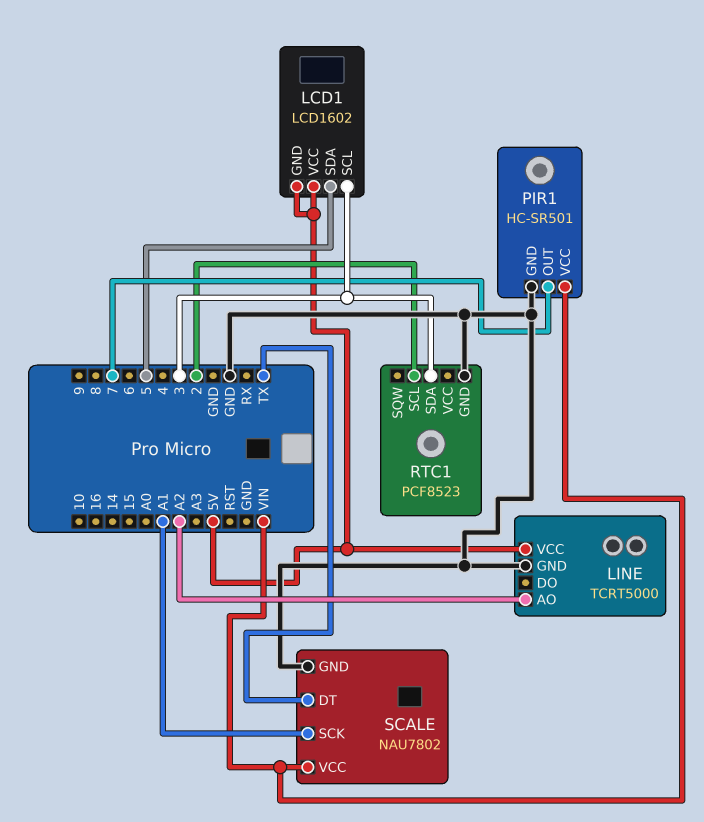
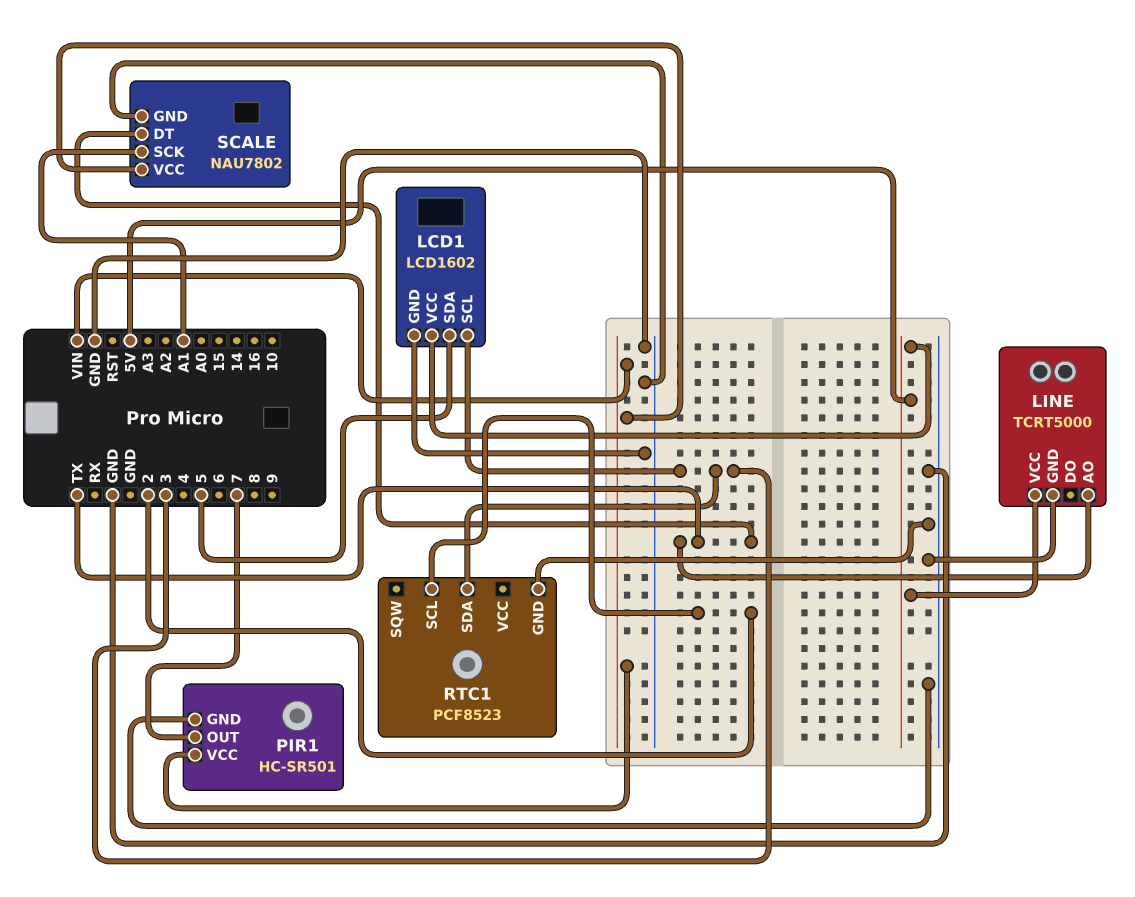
LCD1 pin GND: 5V -> GND
LINE pin AO: A2 -> TX

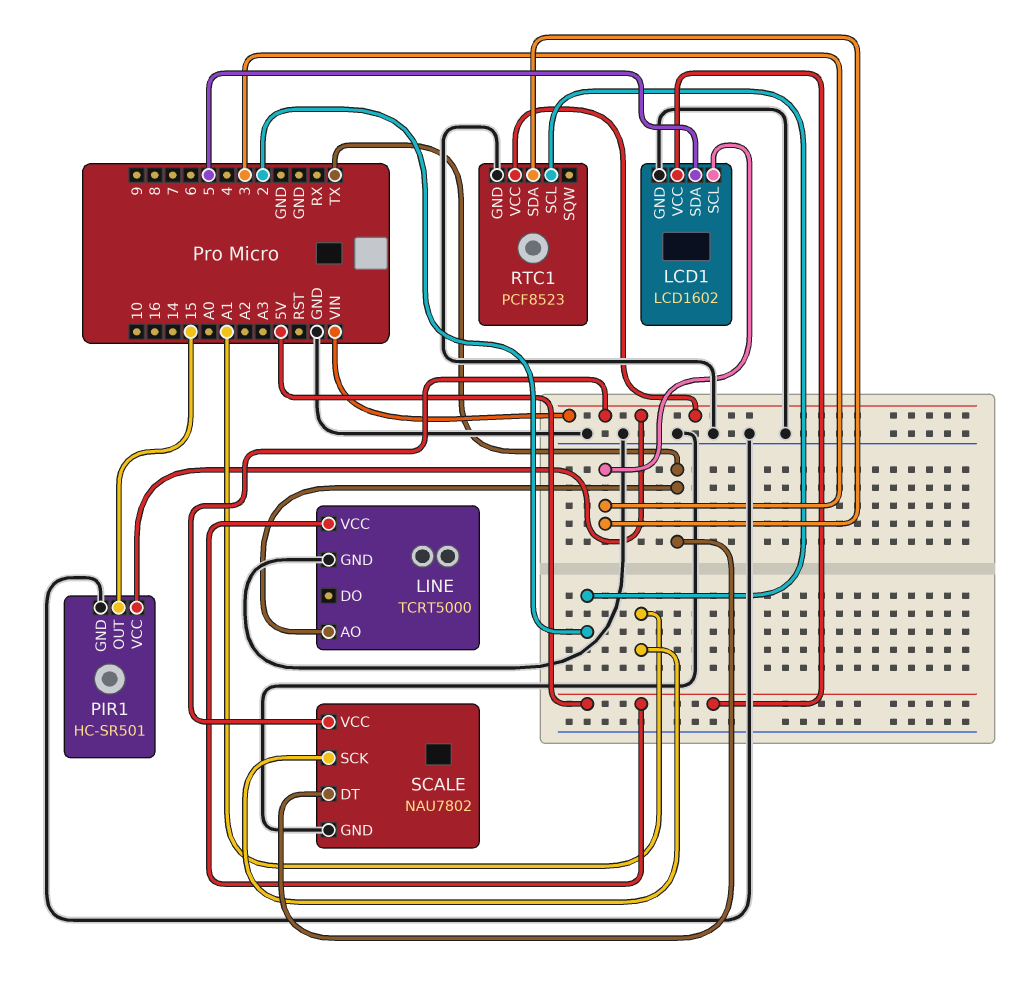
PIR1 pin OUT: 7 -> 15
RTC1 pin VCC: none -> VIN

